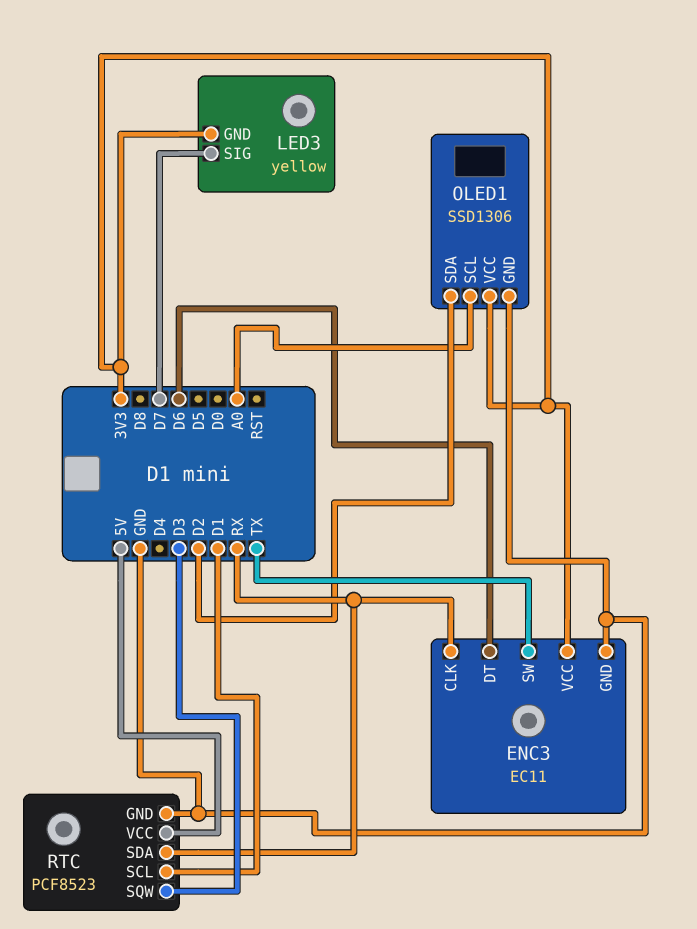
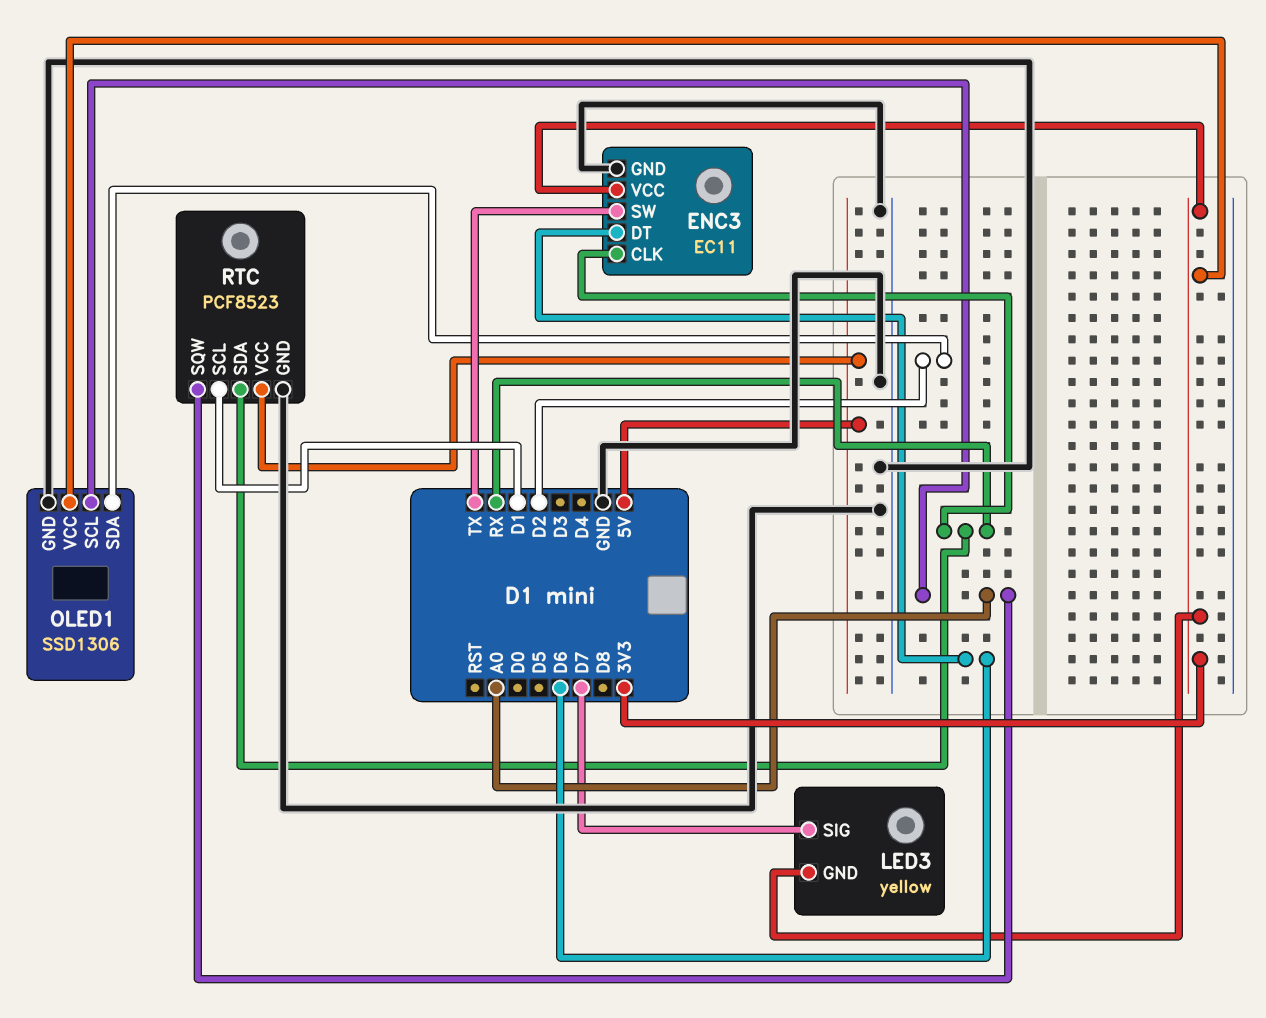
RTC pin SQW: D3 -> A0

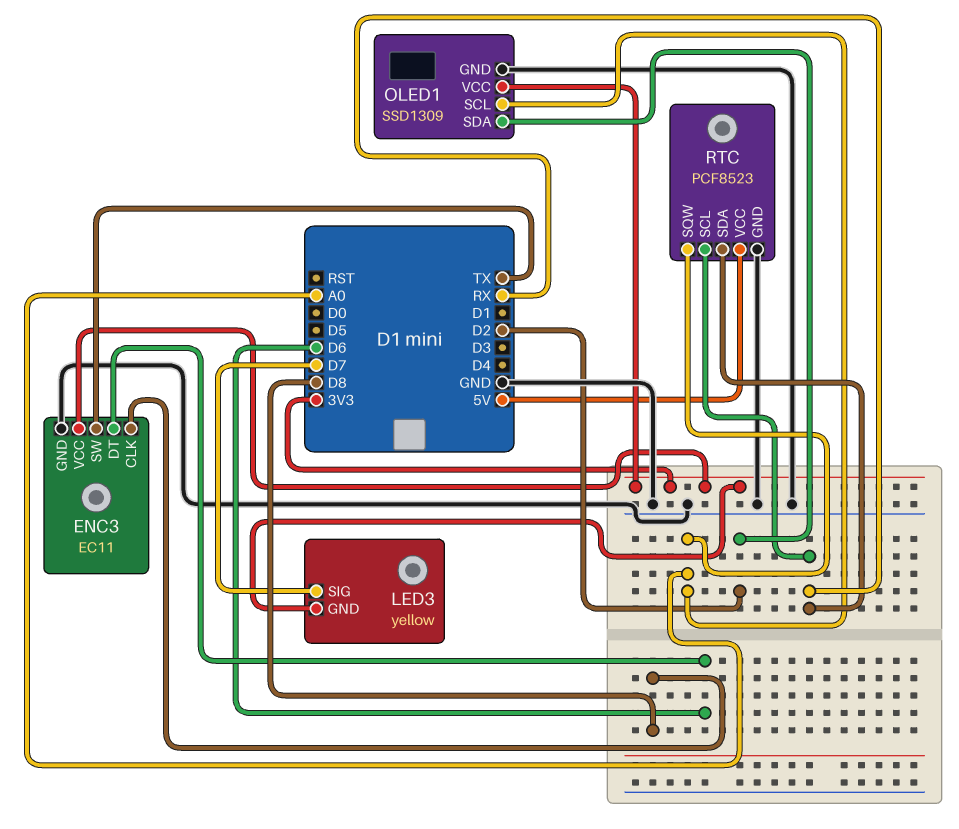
ENC3 pin CLK: RX -> D8
OLED1: SSD1306 -> SSD1309
RTC pin SCL: D1 -> RX

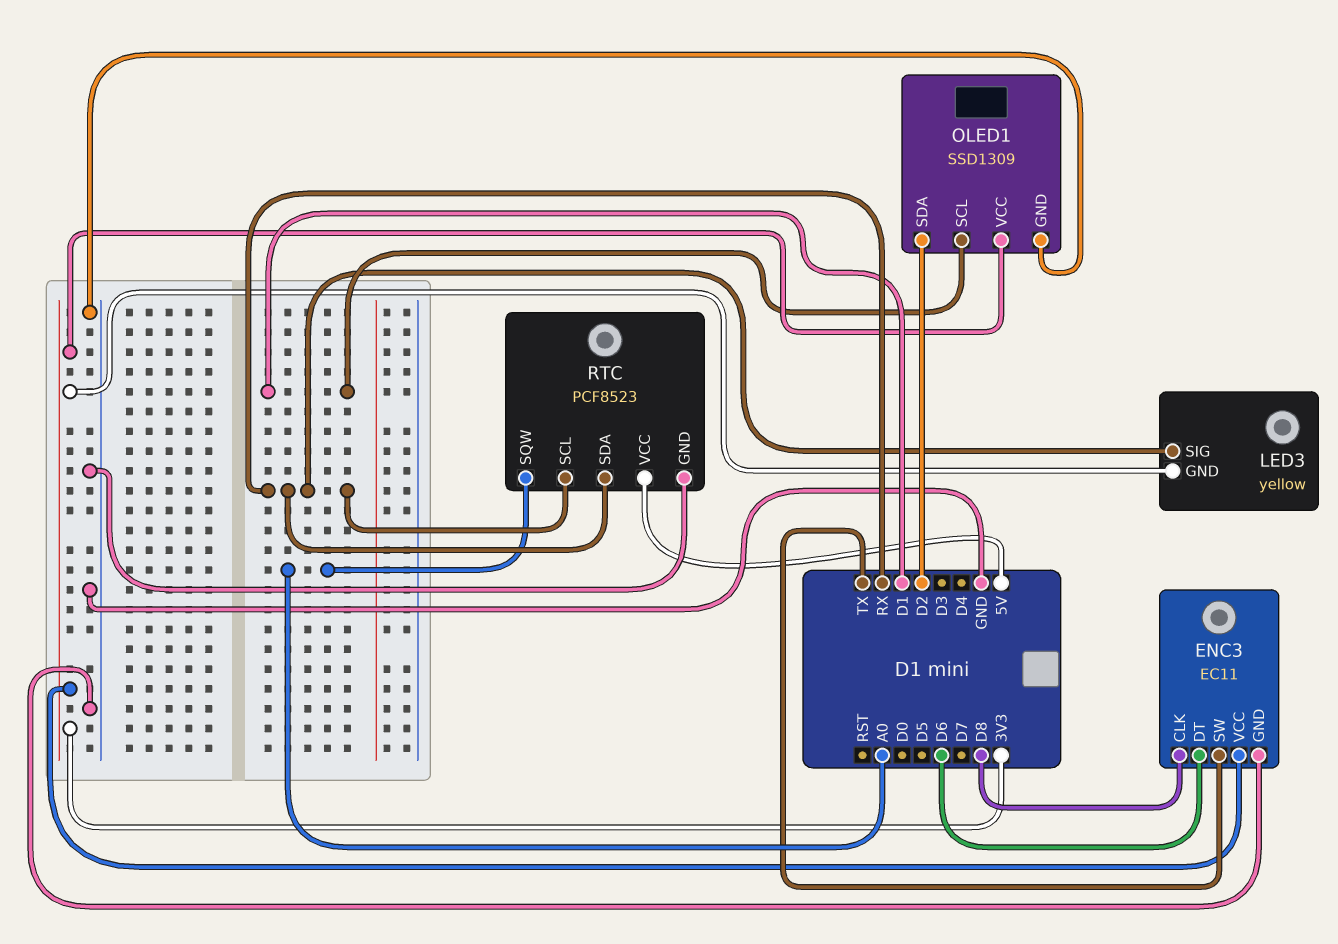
LED3 pin SIG: D7 -> RX
OLED1 pin SCL: A0 -> D1

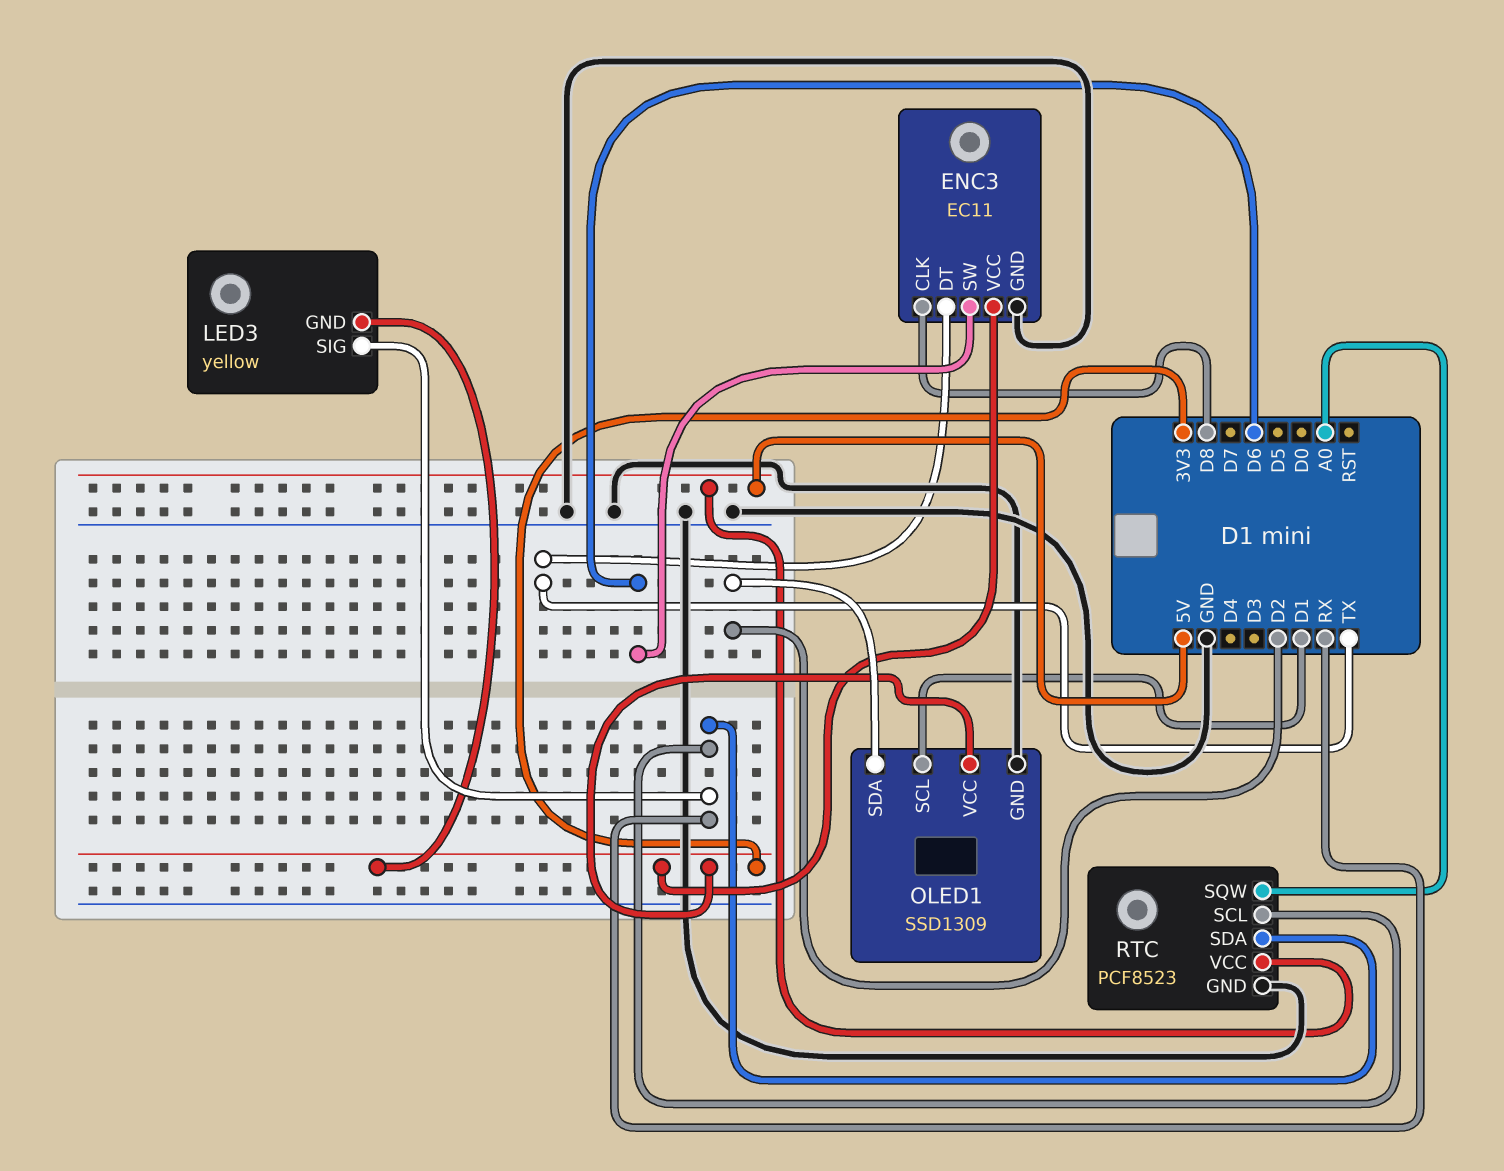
ENC3 pin DT: D6 -> TX
ENC3 pin SW: TX -> D6

